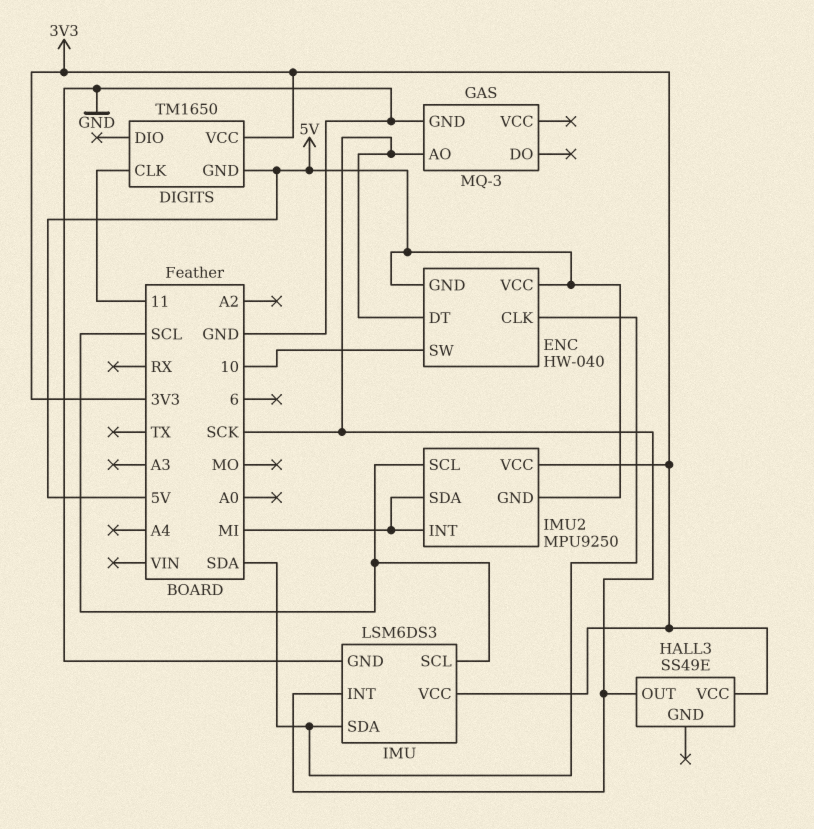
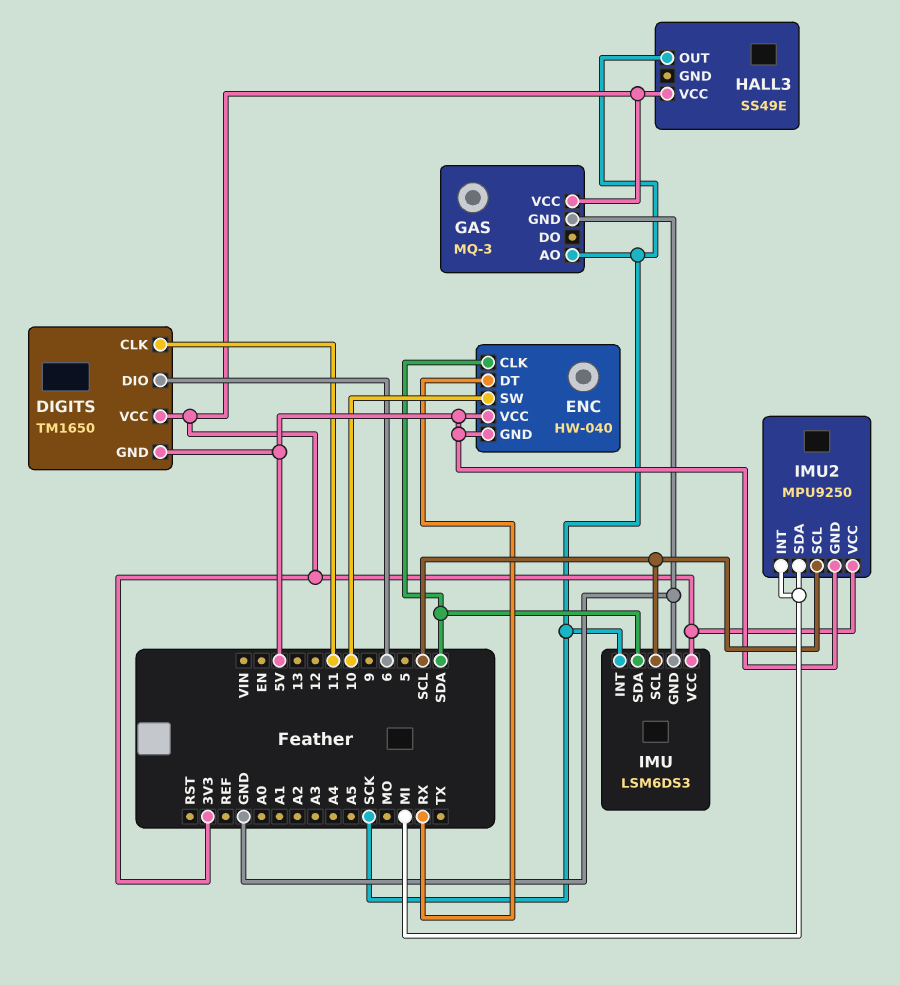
DIGITS pin DIO: none -> 6
ENC pin DT: SCK -> RX
GAS pin VCC: none -> 3V3

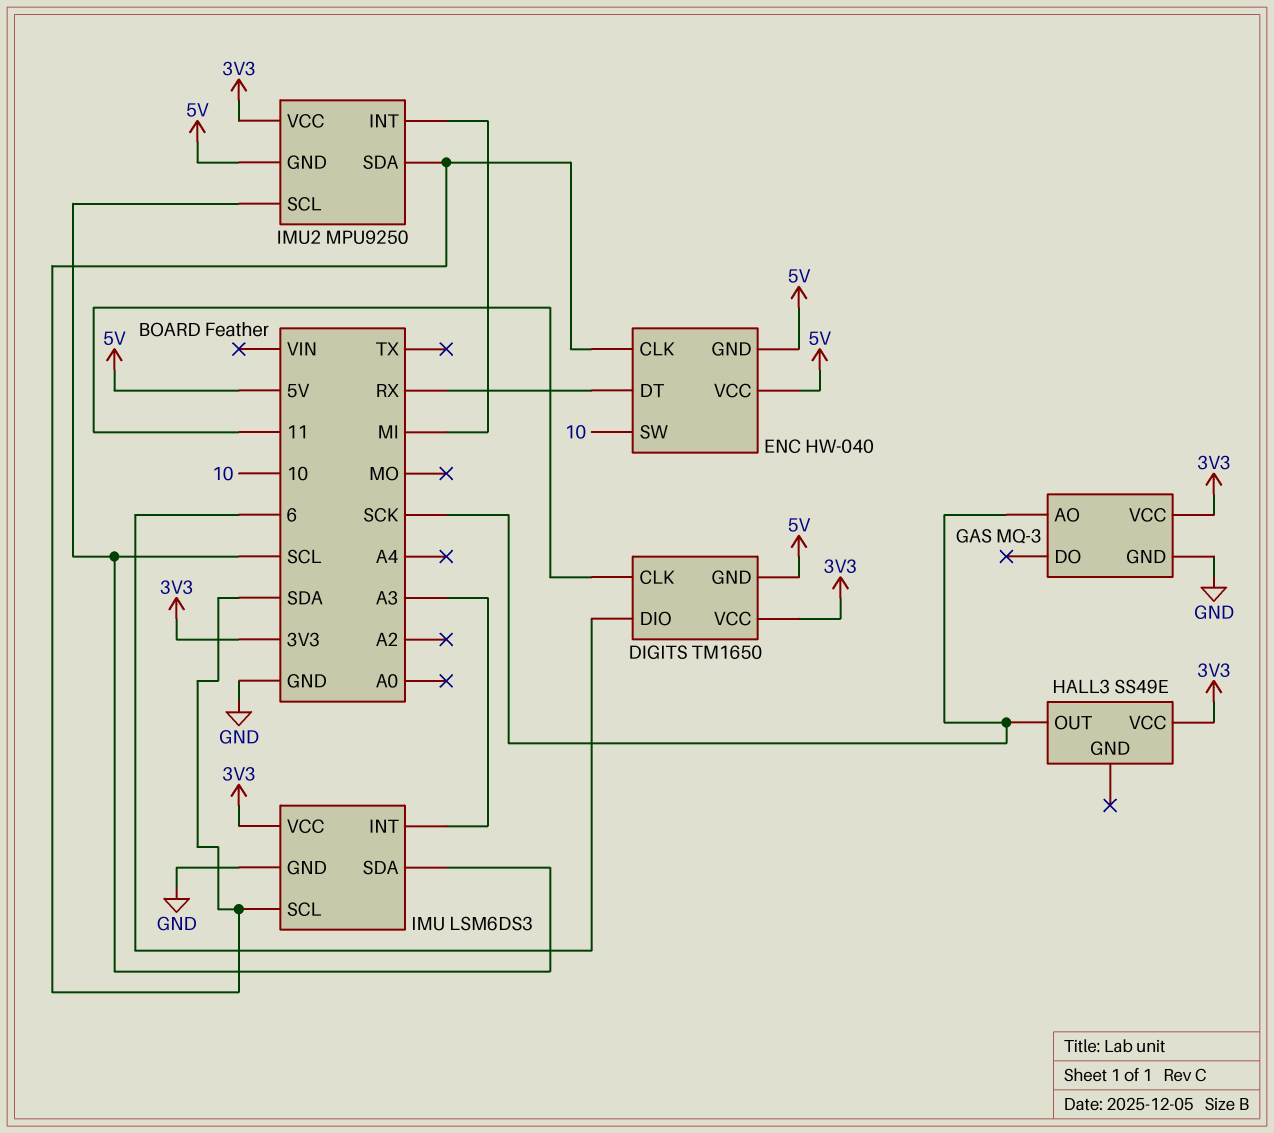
IMU pin INT: SCK -> A3
IMU pin SCL: SCL -> SDA
IMU pin SDA: SDA -> SCL
IMU2 pin SDA: MI -> SDA

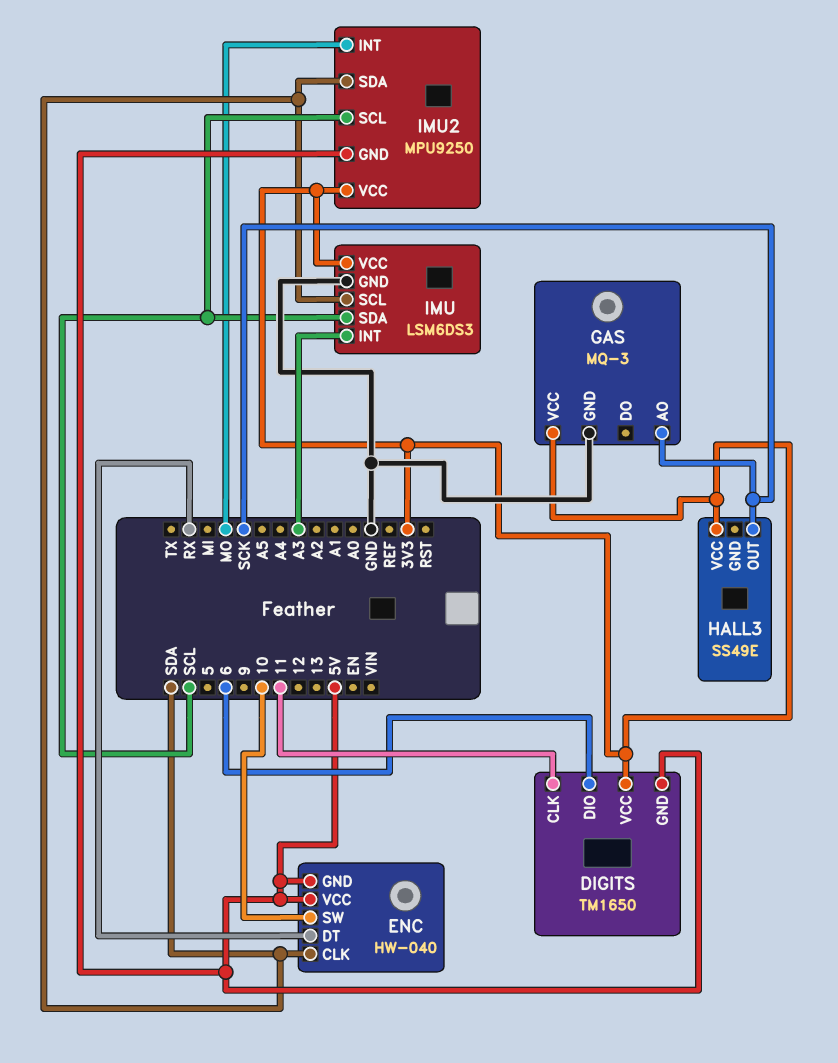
IMU2 pin INT: MI -> MO

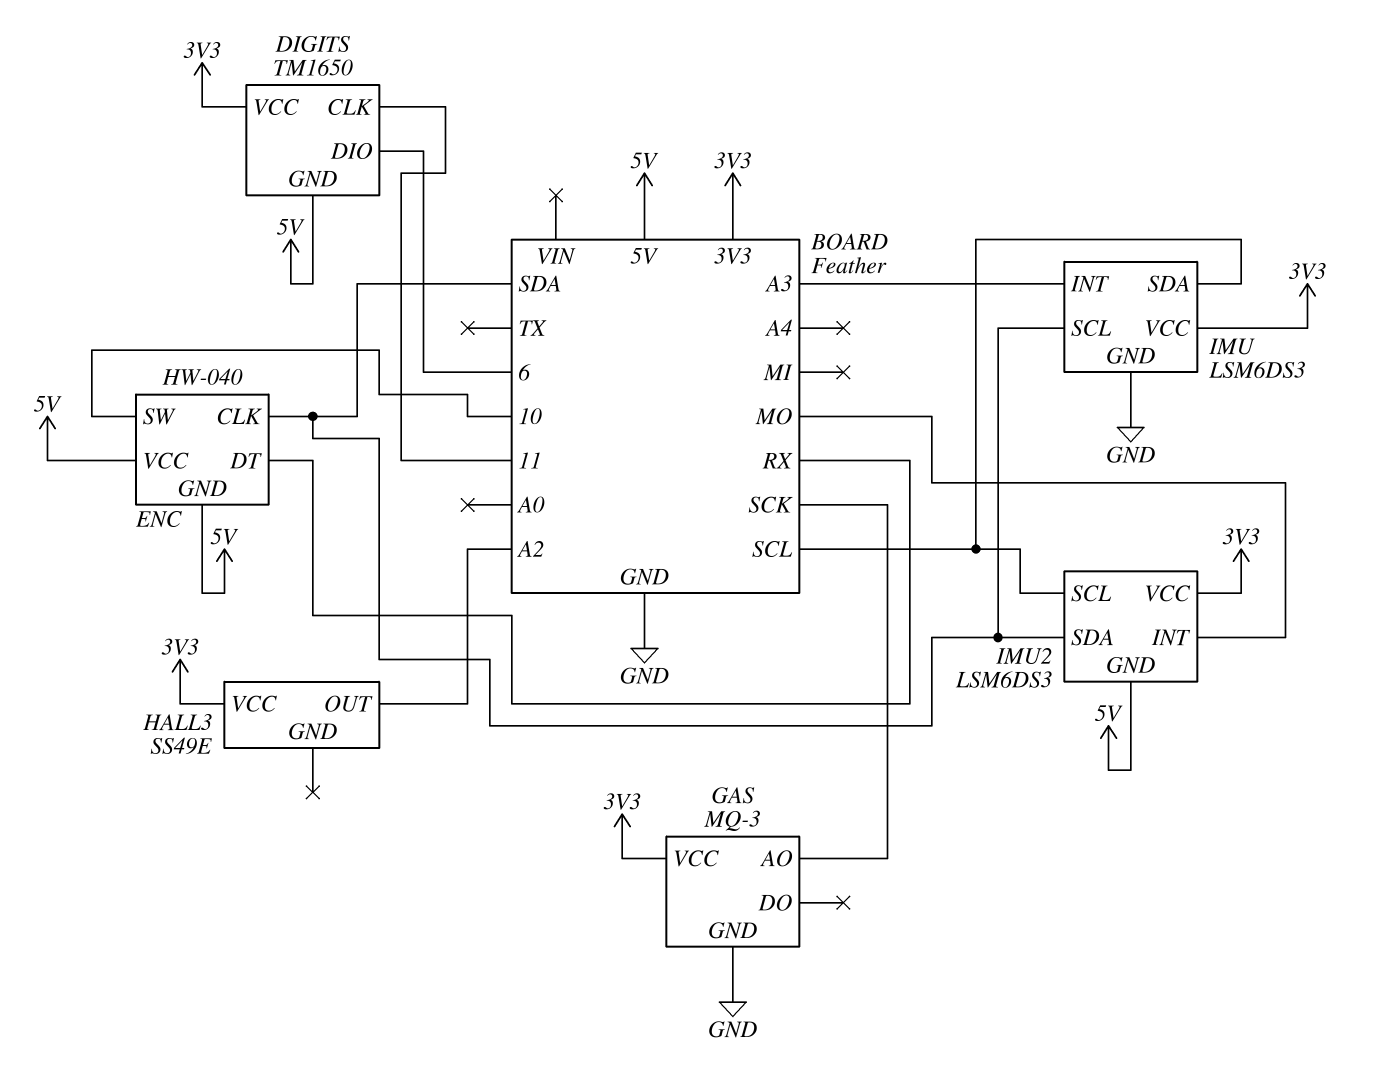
HALL3 pin OUT: SCK -> A2
IMU2: MPU9250 -> LSM6DS3

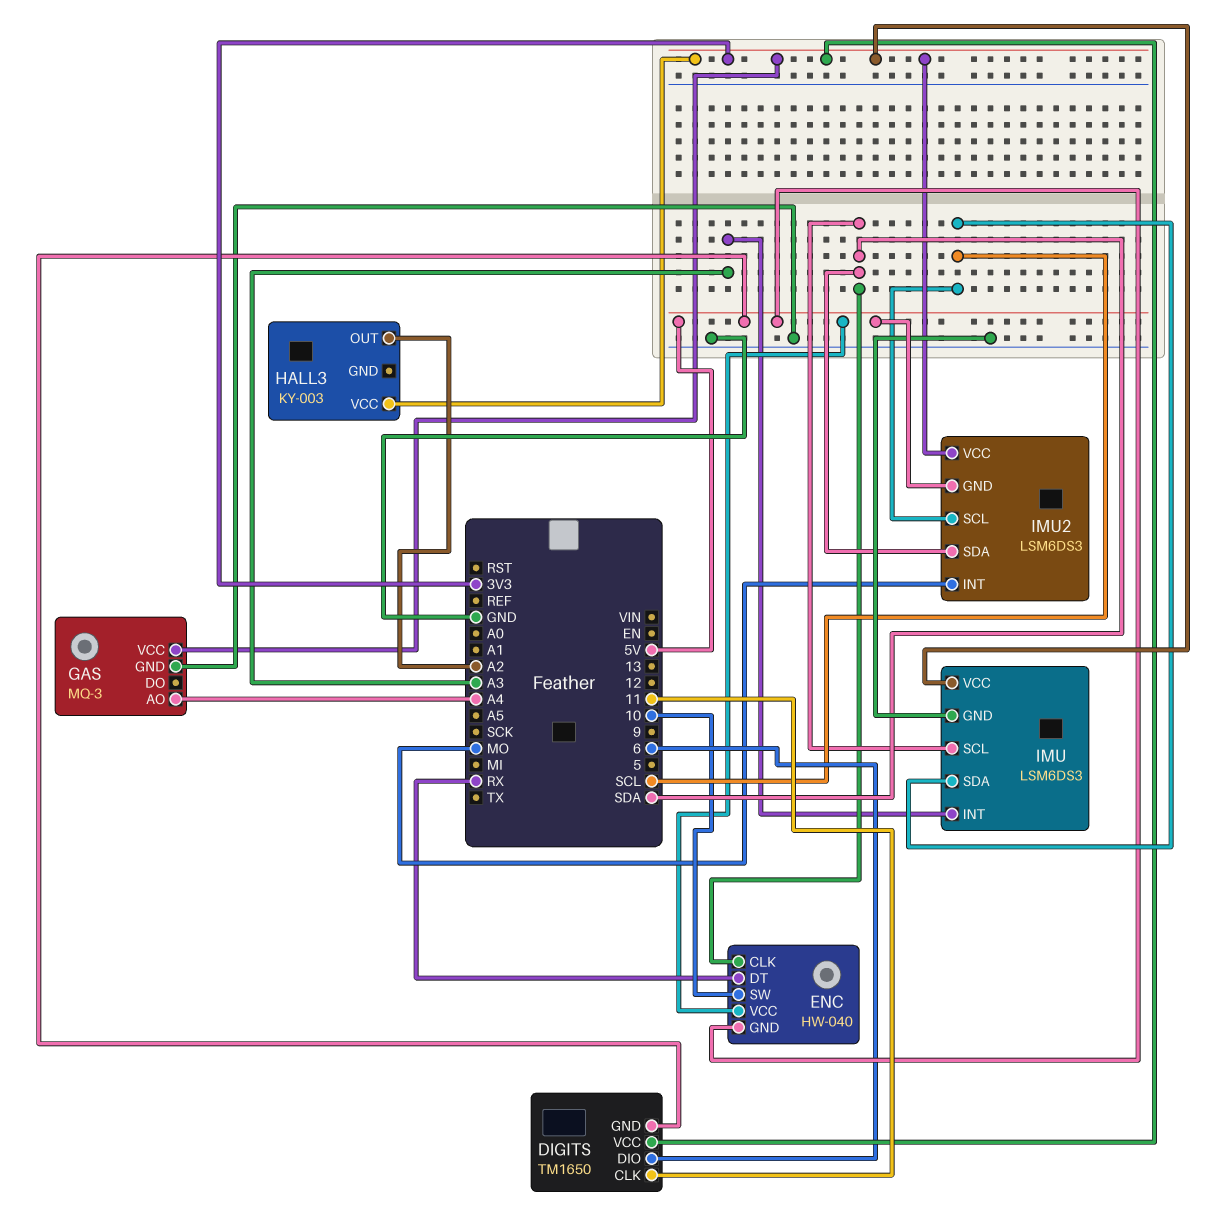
GAS pin AO: SCK -> A4
HALL3: SS49E -> KY-003

